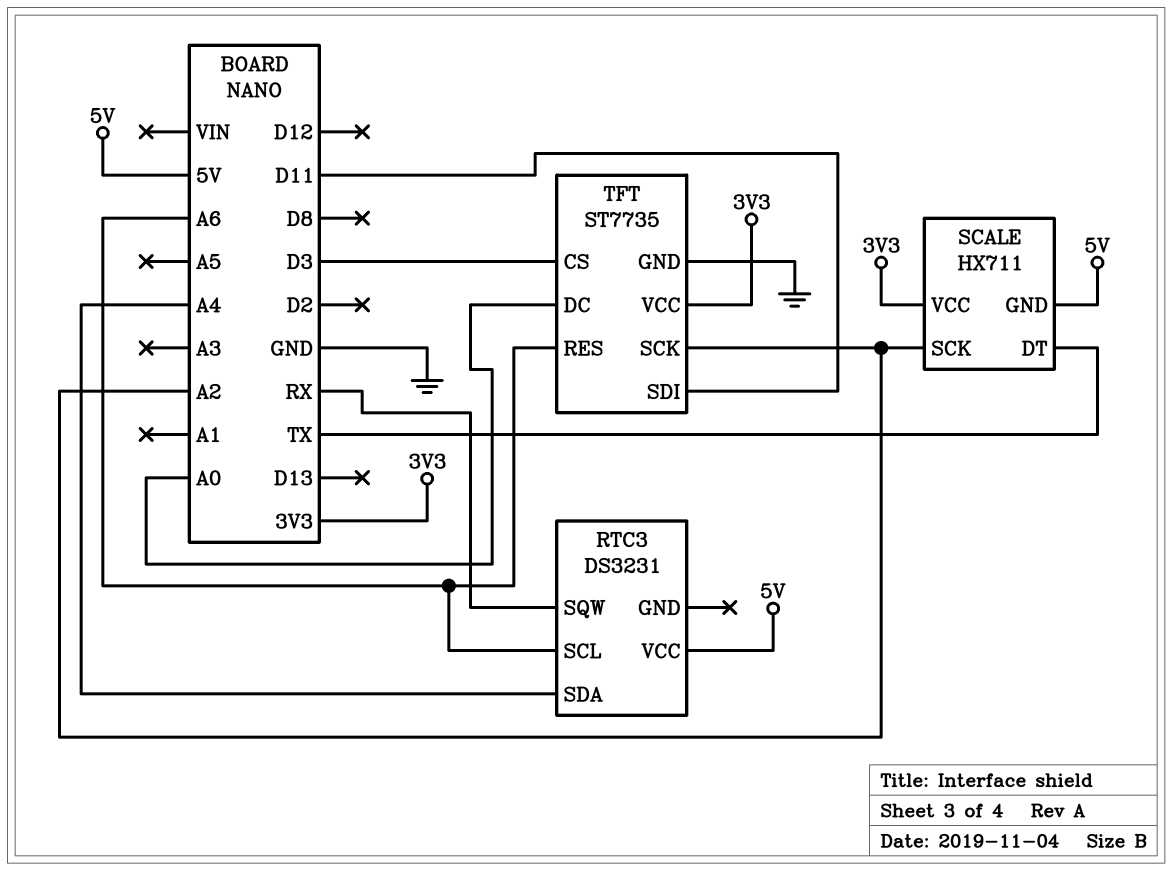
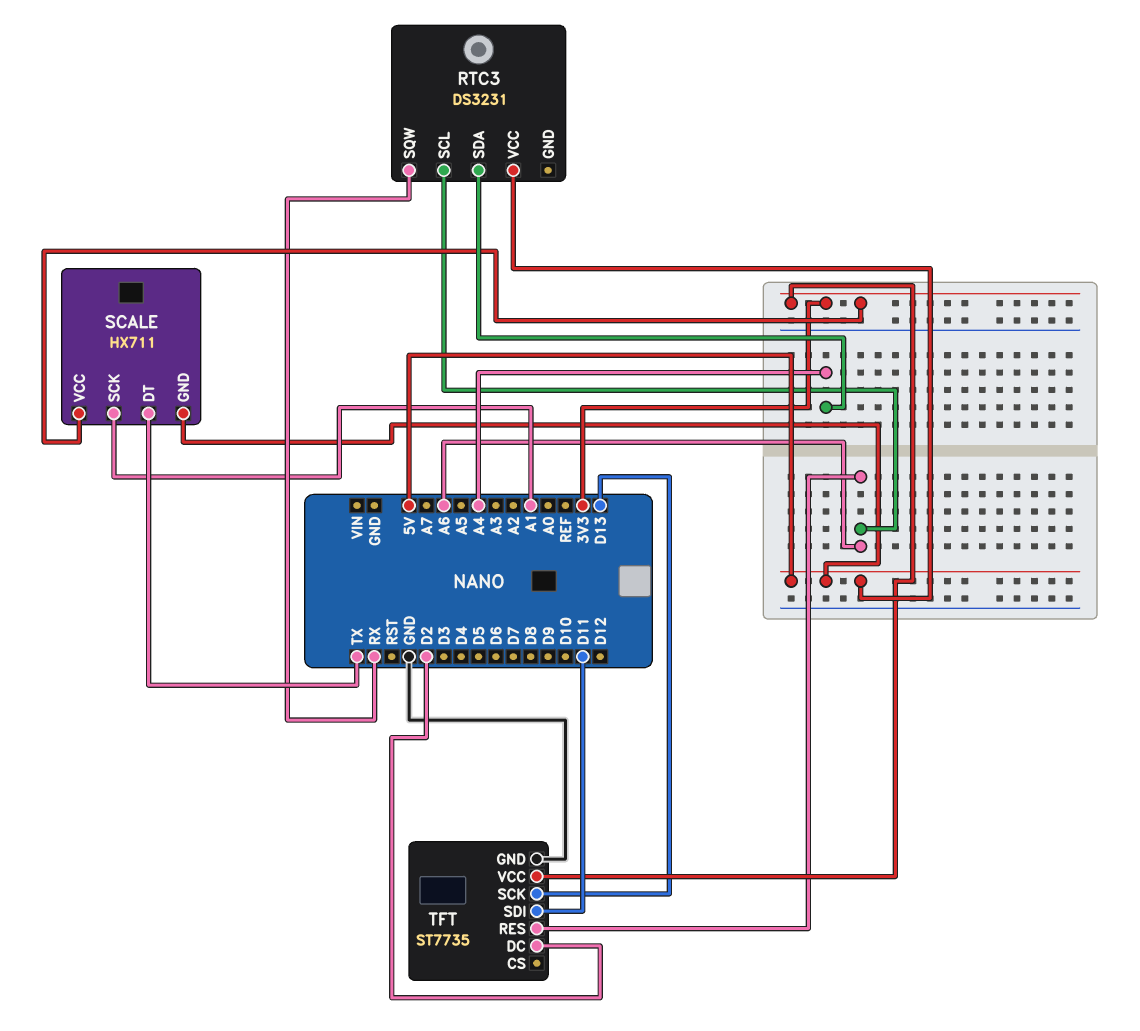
SCALE pin SCK: A2 -> A1
TFT pin CS: D3 -> none
TFT pin DC: A0 -> D2
TFT pin SCK: A2 -> D13

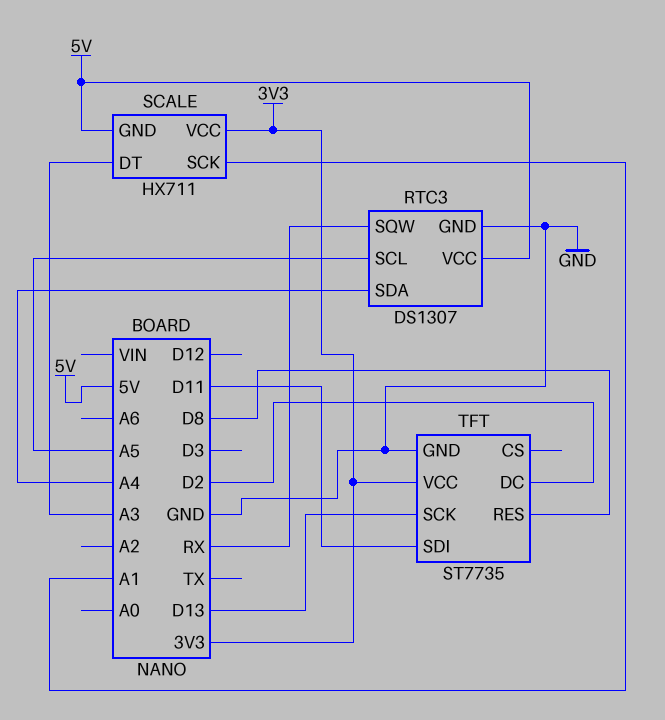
RTC3: DS3231 -> DS1307
RTC3 pin GND: none -> GND
RTC3 pin SCL: A6 -> A5
SCALE pin DT: TX -> A3
TFT pin RES: A6 -> D8

